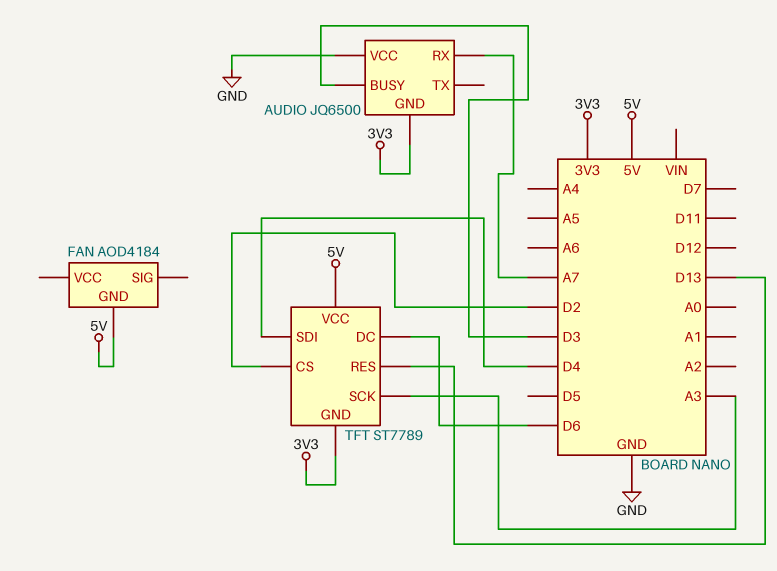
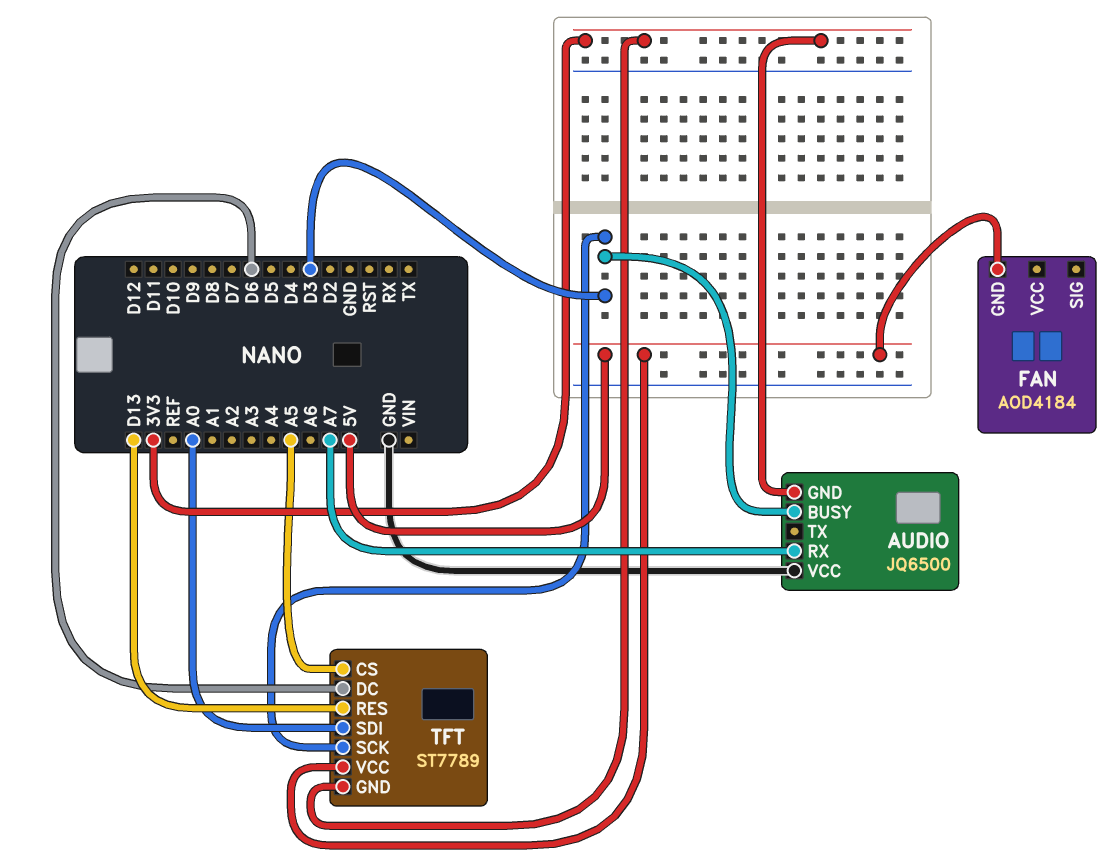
TFT pin CS: D2 -> A5
TFT pin SCK: A3 -> D3
TFT pin SDI: D4 -> A0

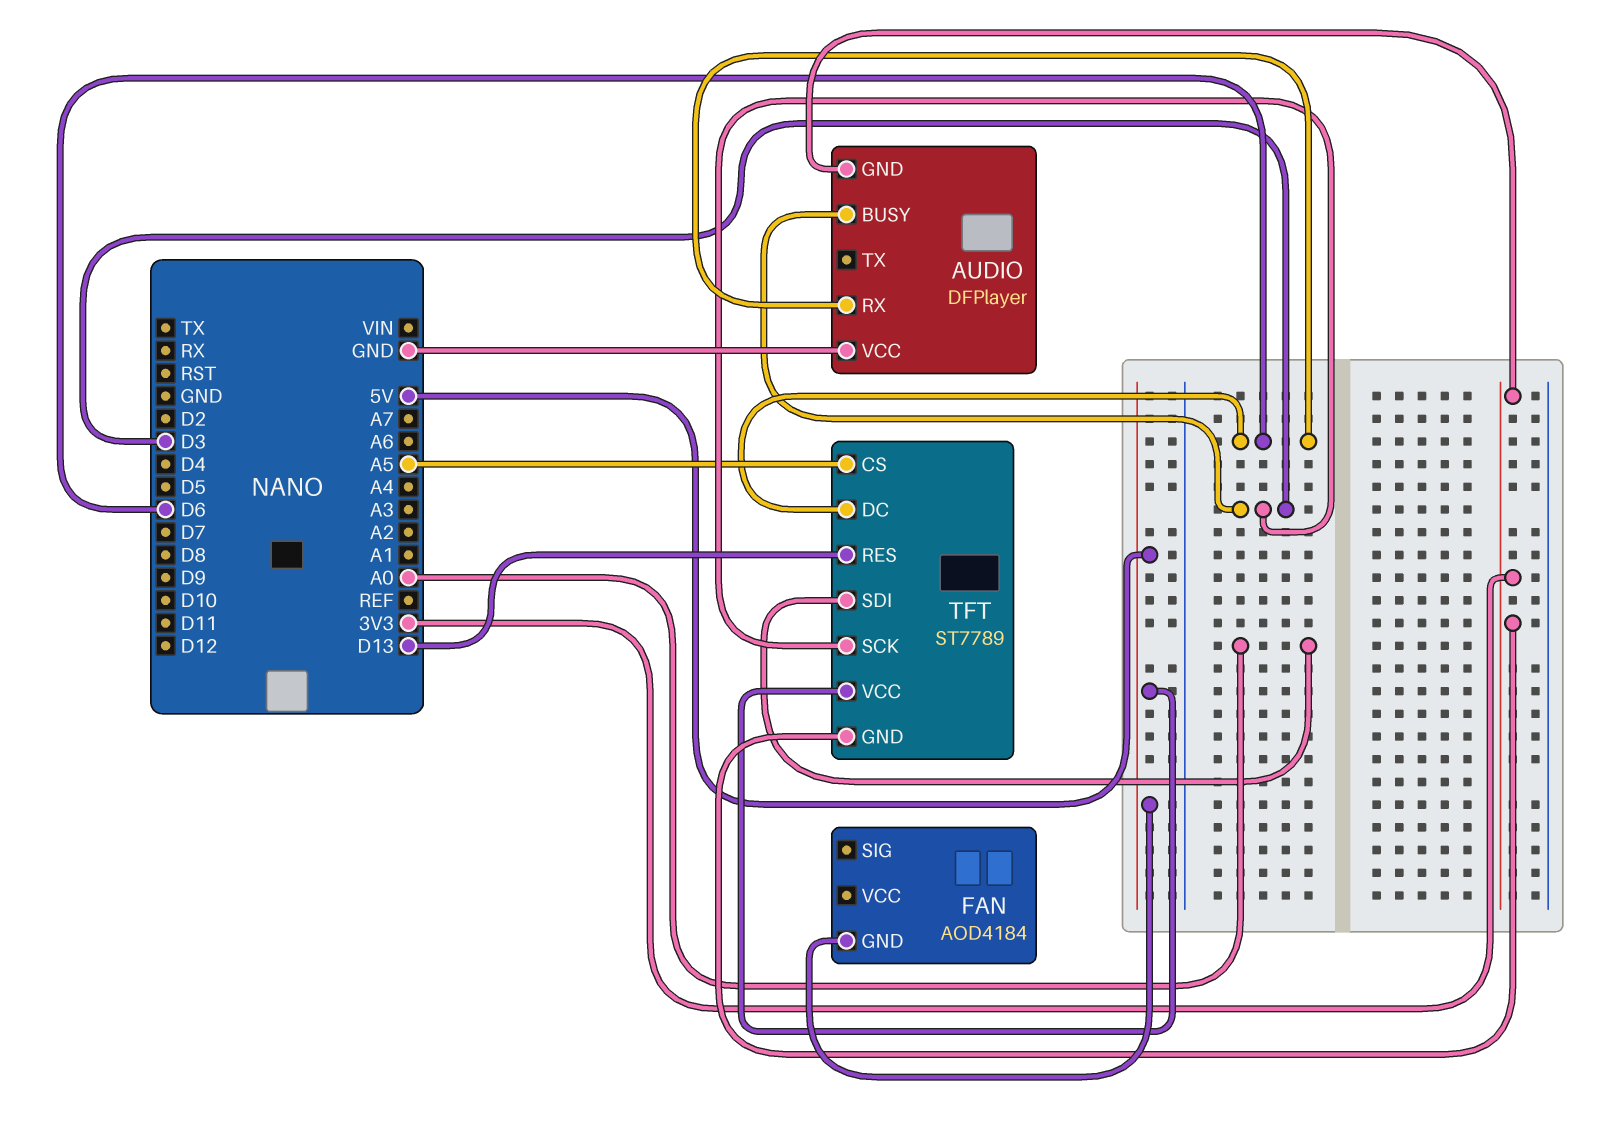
AUDIO: JQ6500 -> DFPlayer
AUDIO pin RX: A7 -> D6

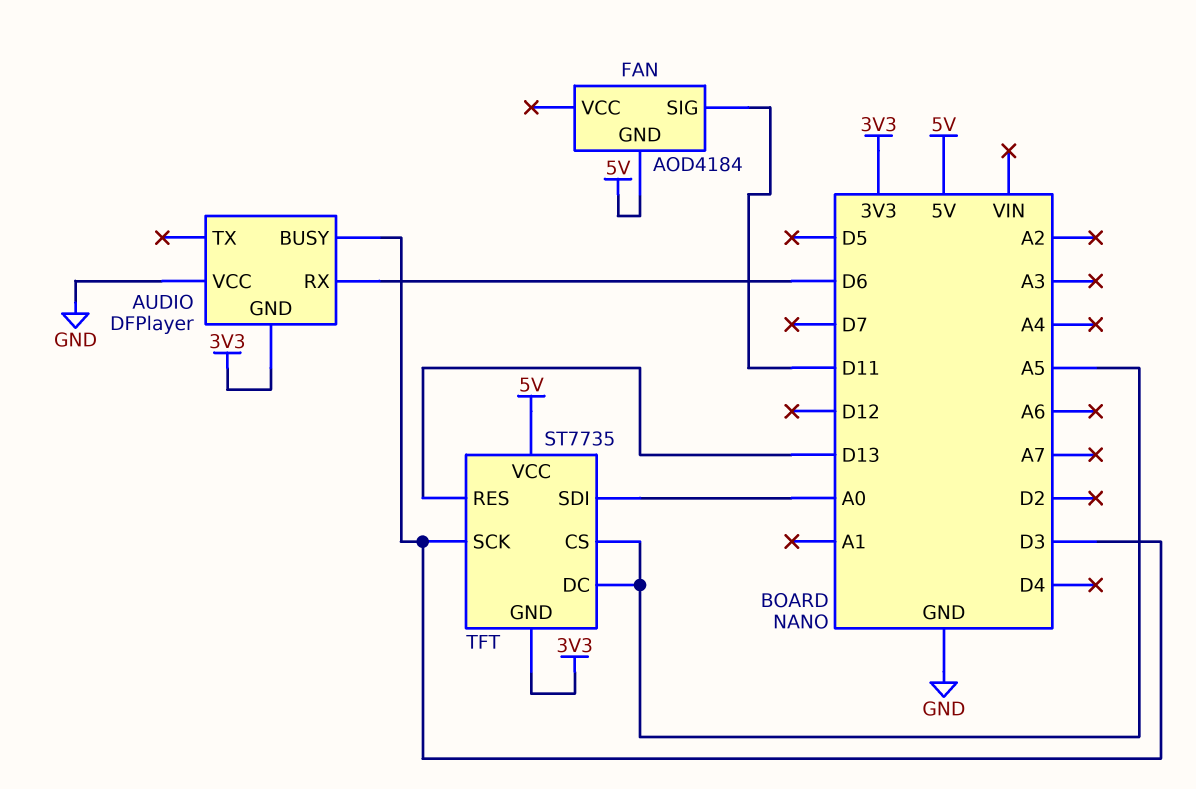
FAN pin SIG: none -> D11
TFT: ST7789 -> ST7735
TFT pin DC: D6 -> A5

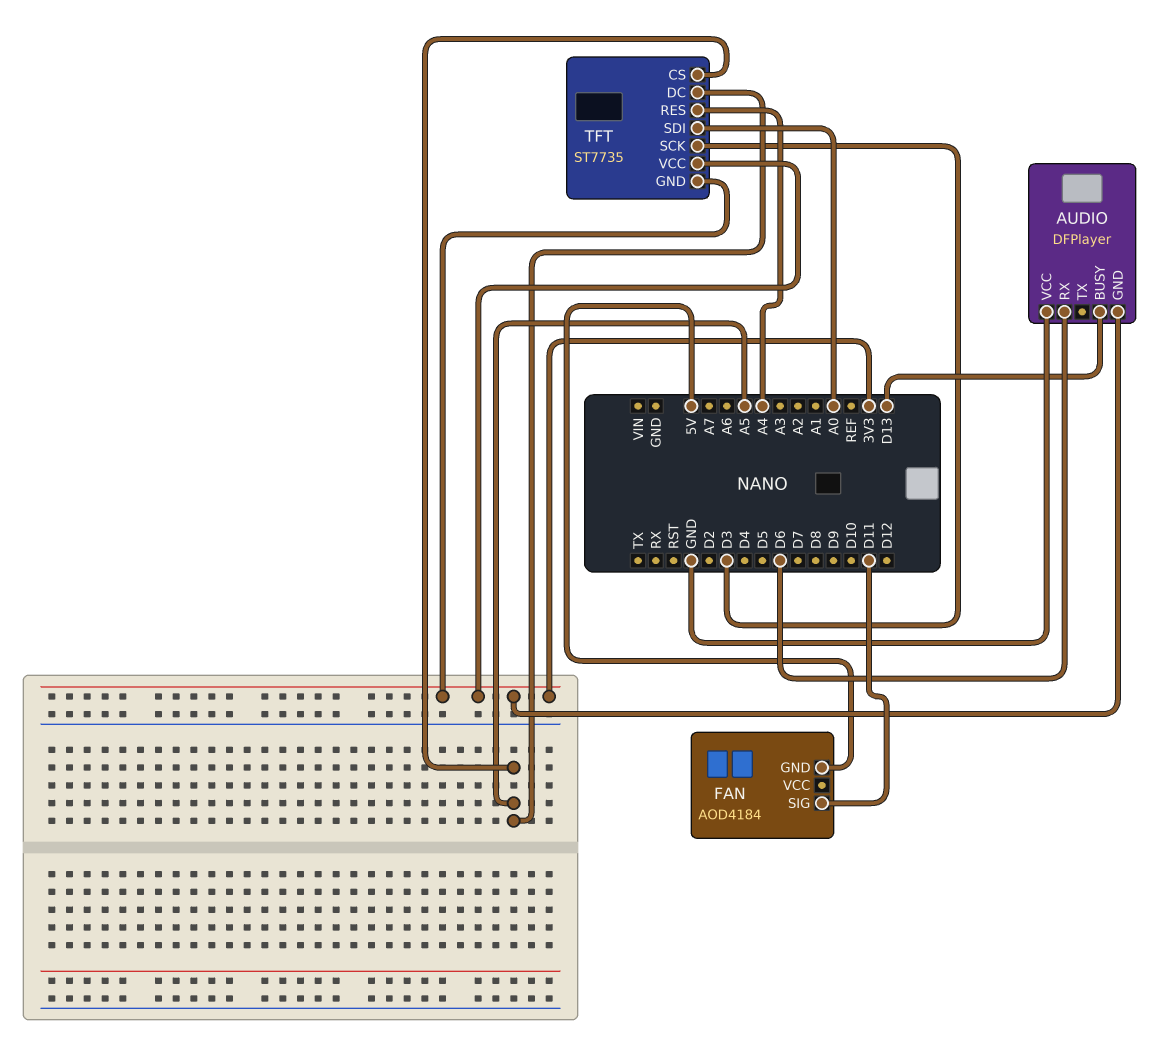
AUDIO pin BUSY: D3 -> D13
TFT pin RES: D13 -> A4
TFT pin VCC: 5V -> 3V3

